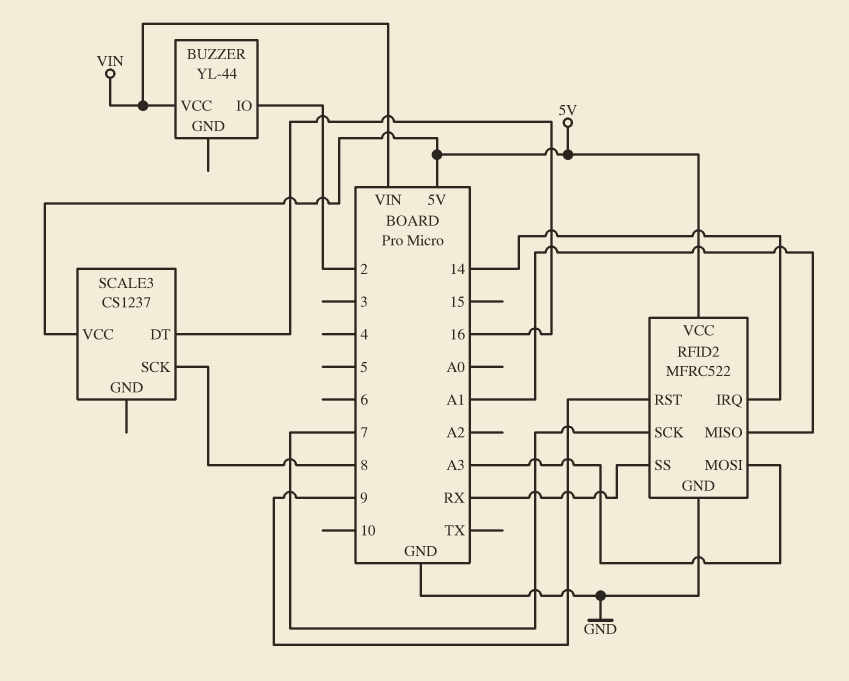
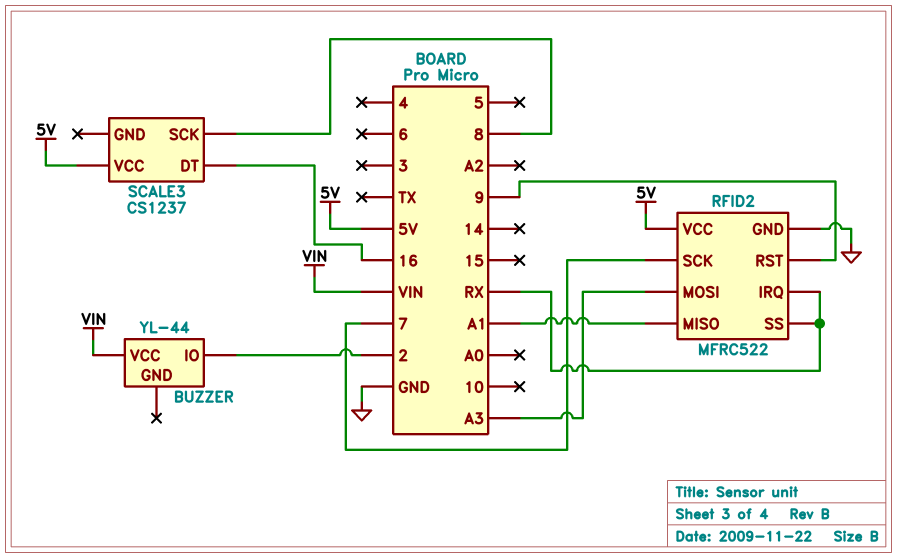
RFID2 pin IRQ: 14 -> RX

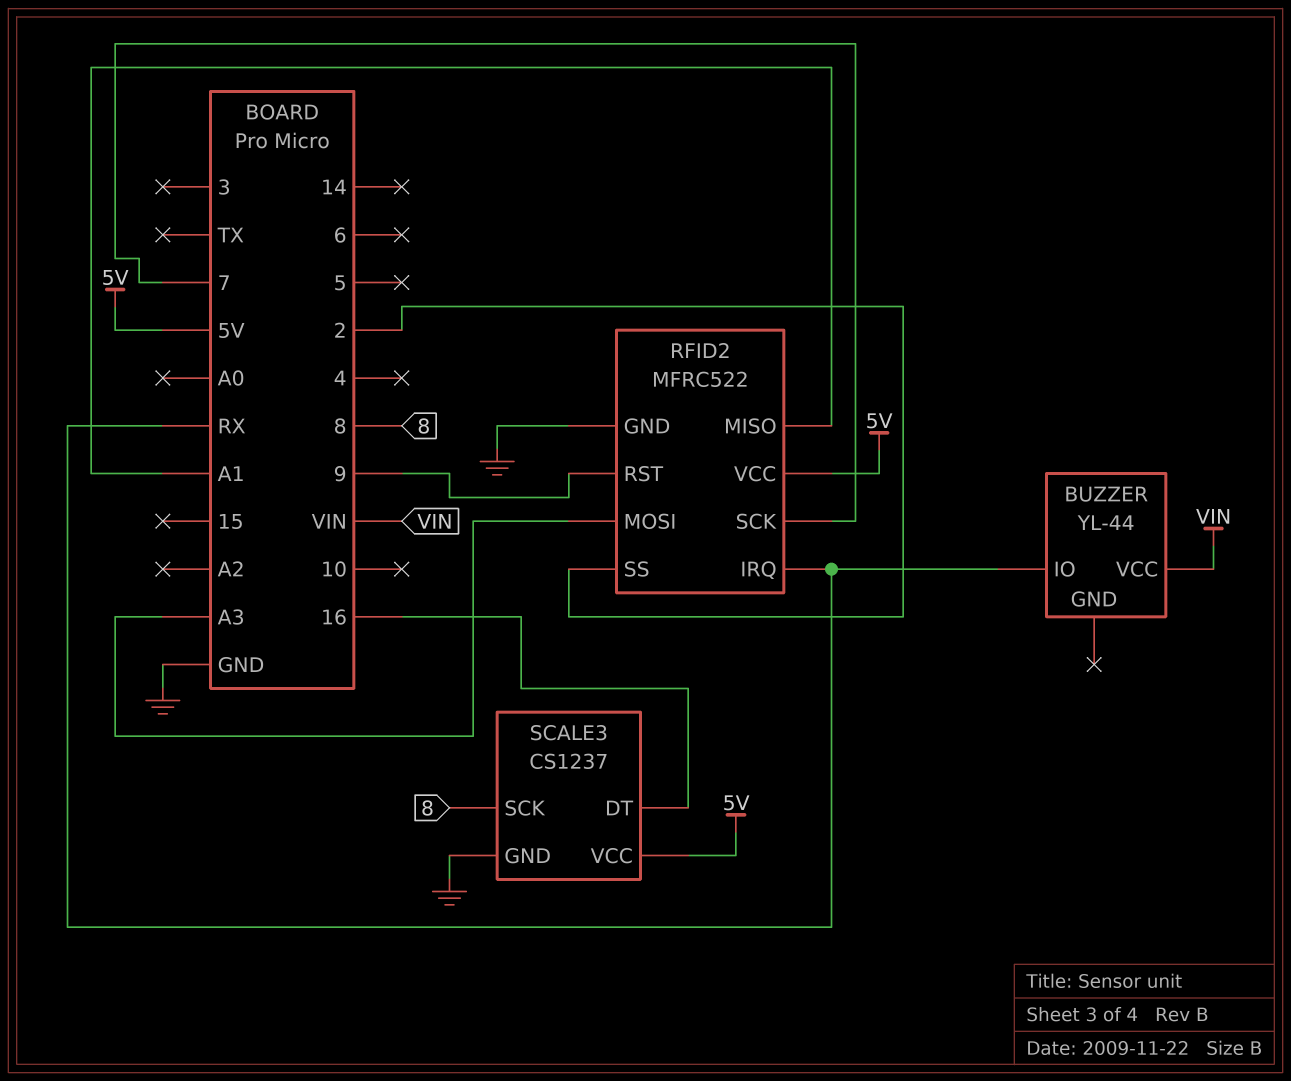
BUZZER pin IO: 2 -> RX
RFID2 pin SS: RX -> 2
SCALE3 pin GND: none -> GND

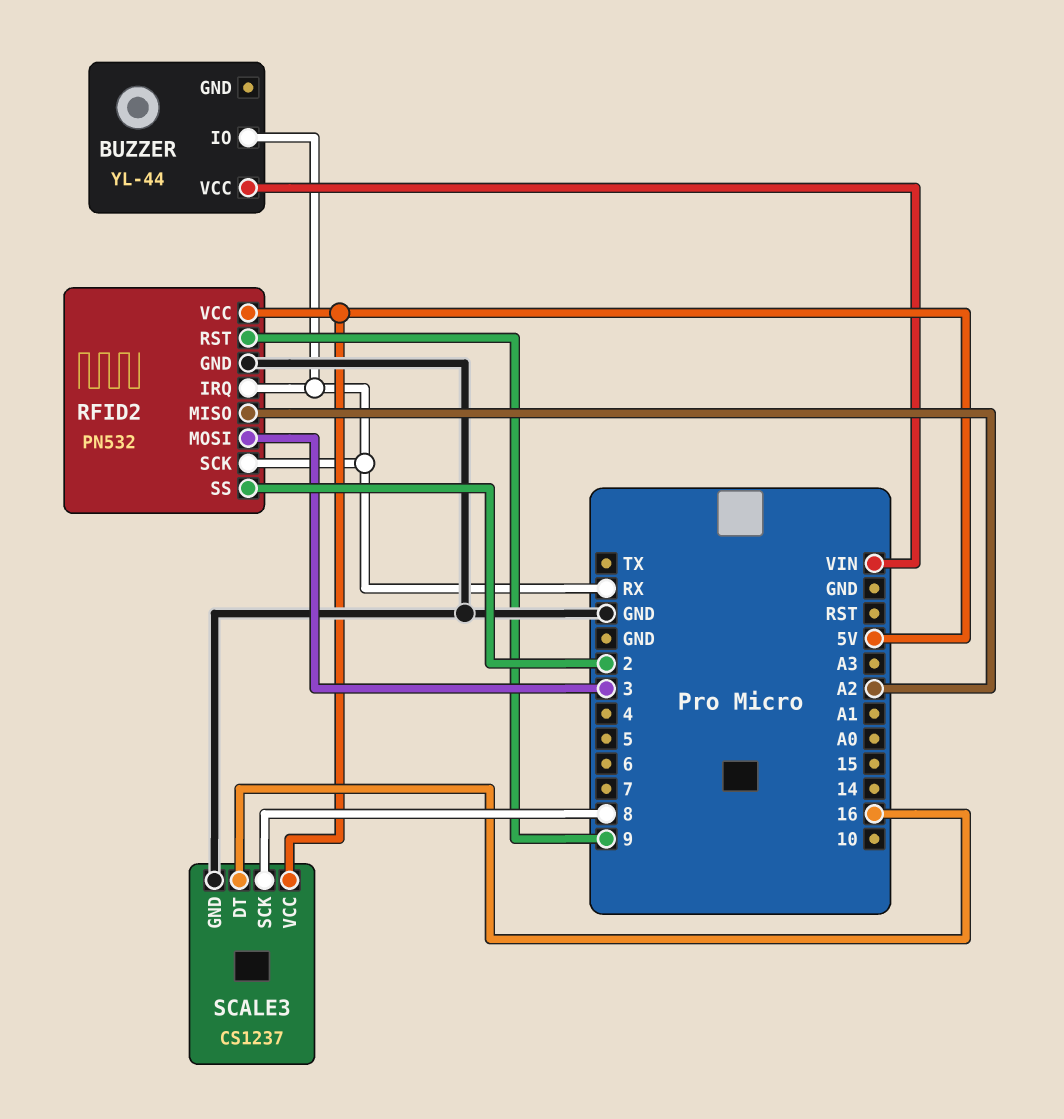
RFID2: MFRC522 -> PN532
RFID2 pin MISO: A1 -> A2
RFID2 pin MOSI: A3 -> 3
RFID2 pin SCK: 7 -> RX

